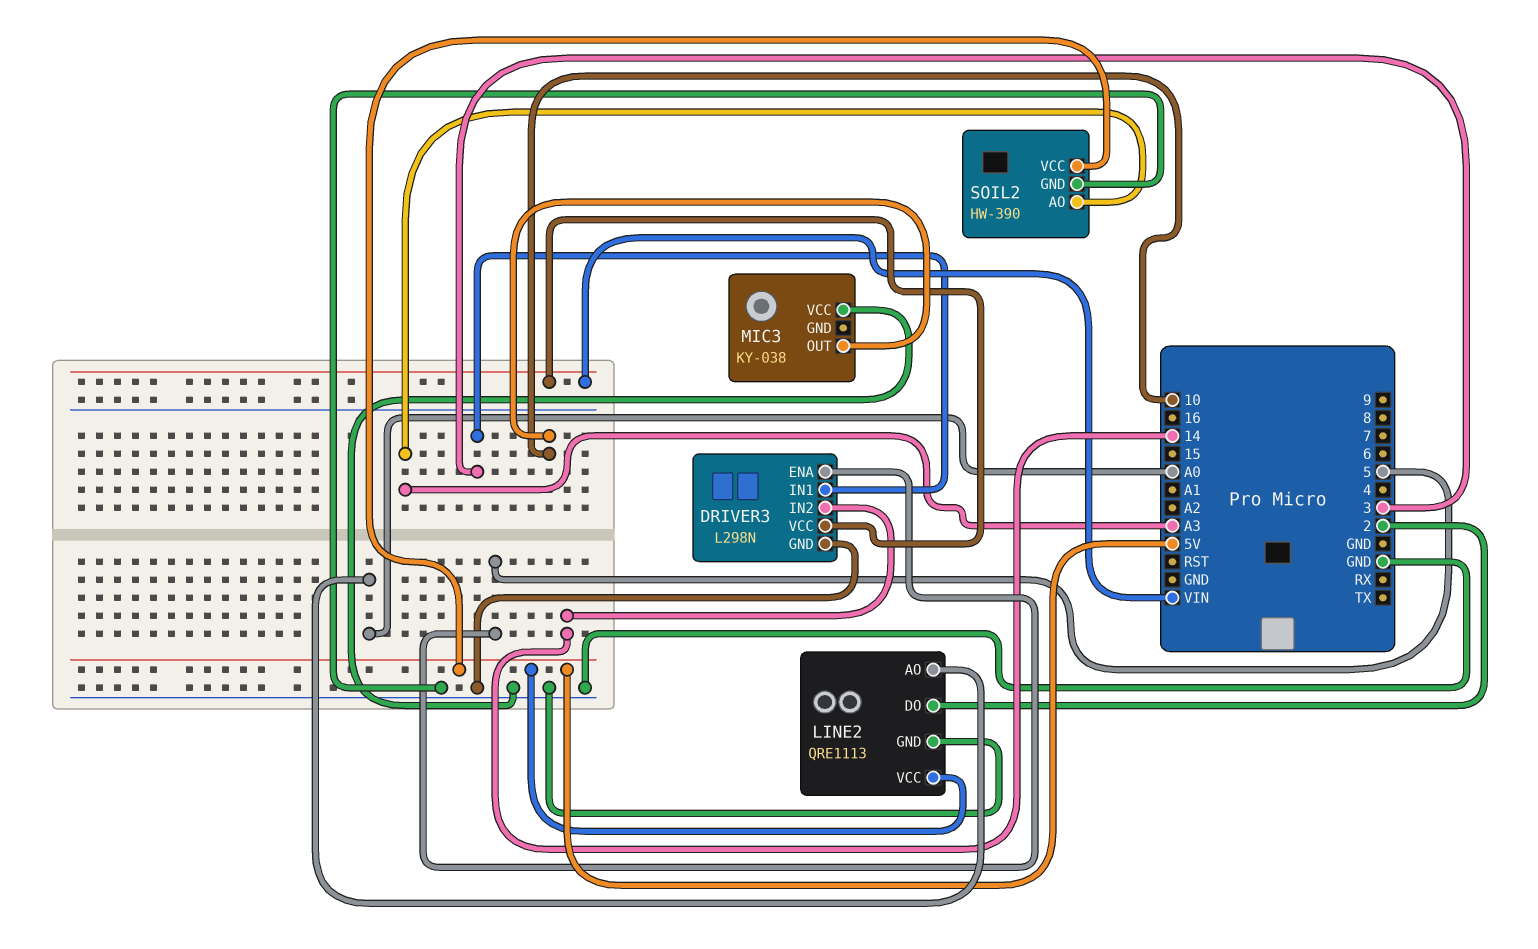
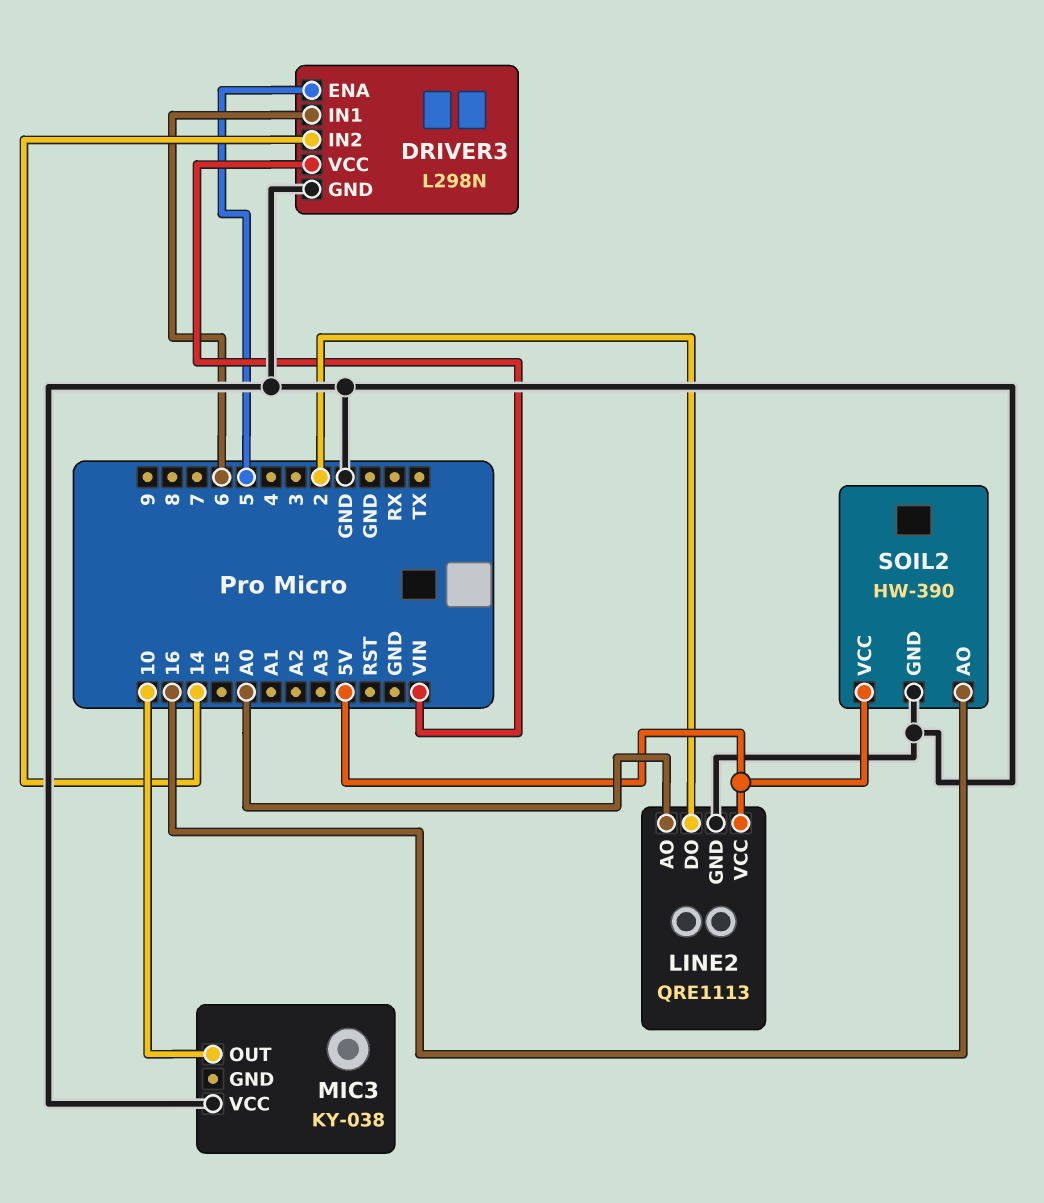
DRIVER3 pin IN1: 3 -> 6
SOIL2 pin AO: A3 -> 16

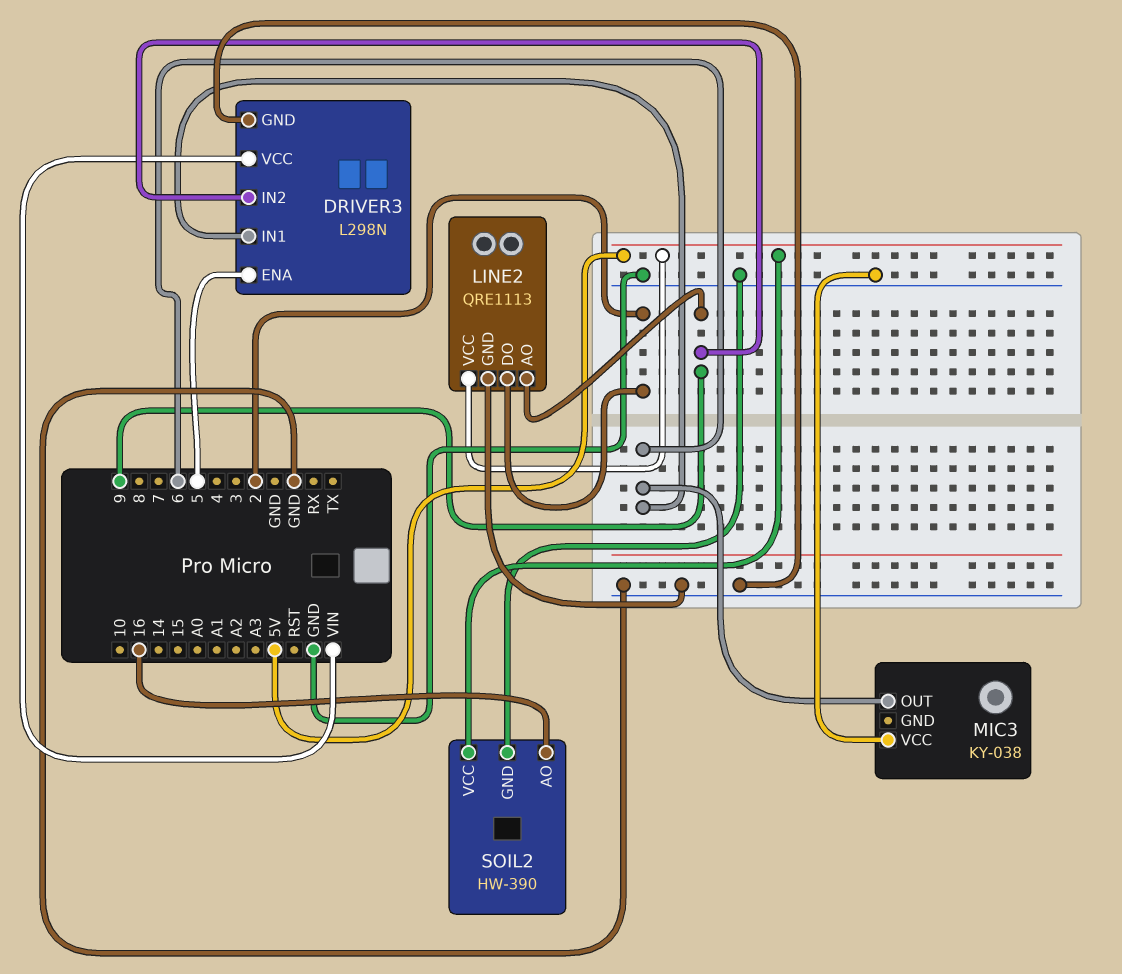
DRIVER3 pin IN2: 14 -> 9
LINE2 pin AO: A0 -> 9
MIC3 pin OUT: 10 -> 6

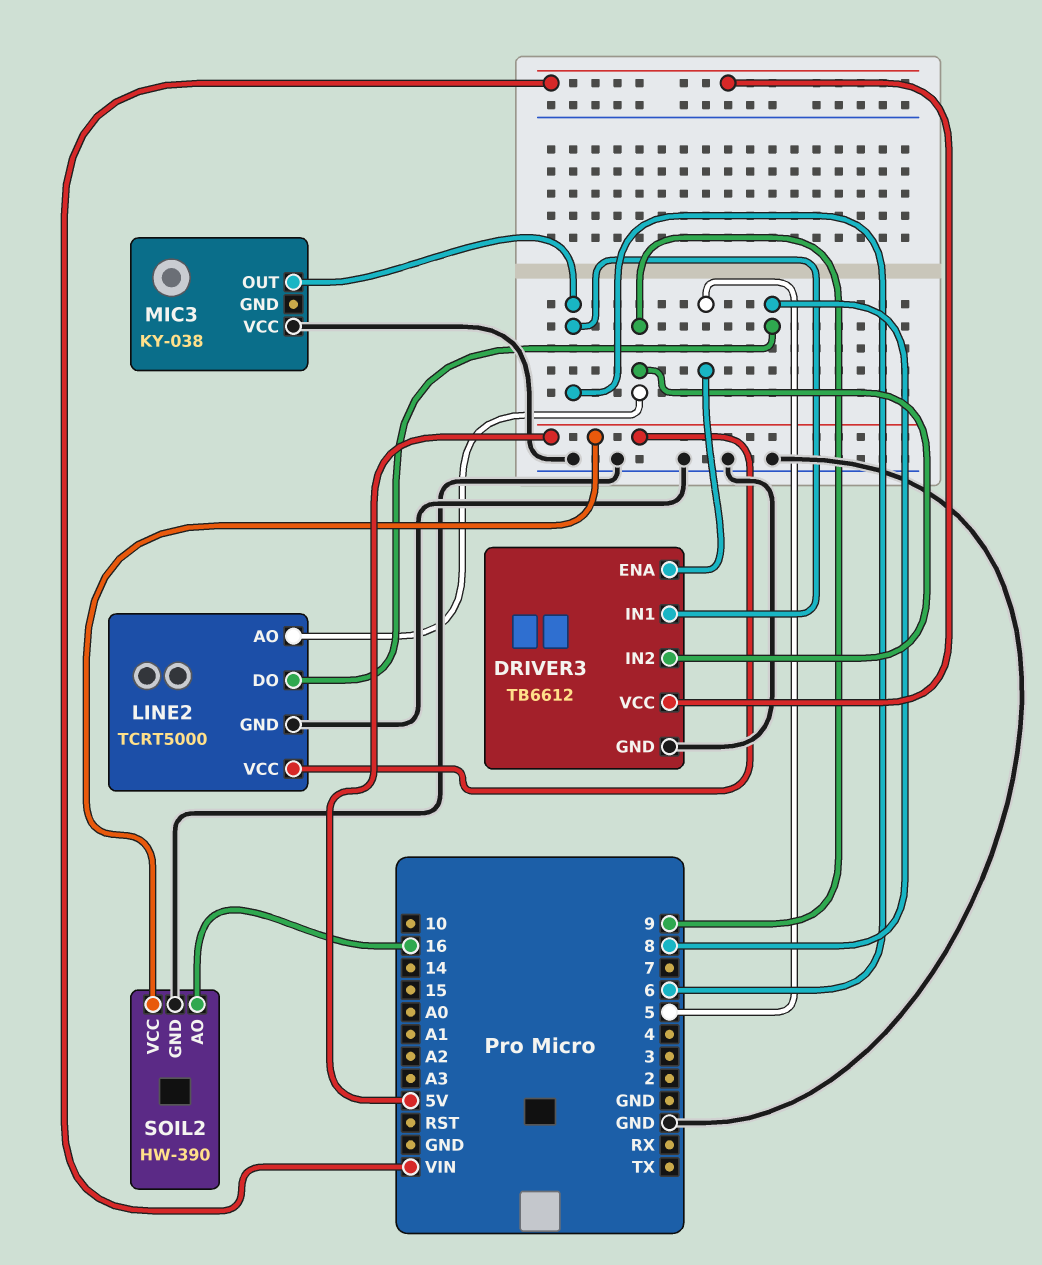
DRIVER3: L298N -> TB6612
LINE2: QRE1113 -> TCRT5000
LINE2 pin DO: 2 -> 8

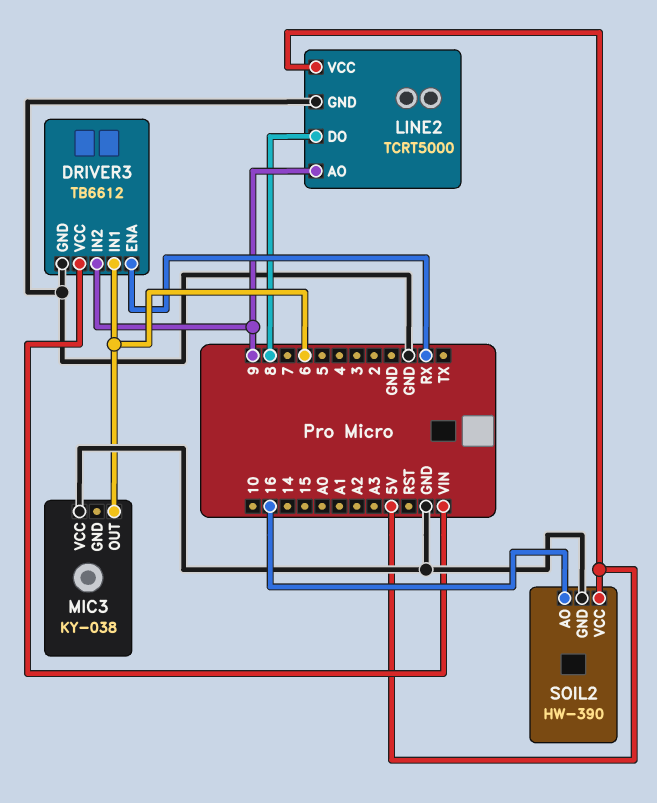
DRIVER3 pin ENA: 5 -> RX

